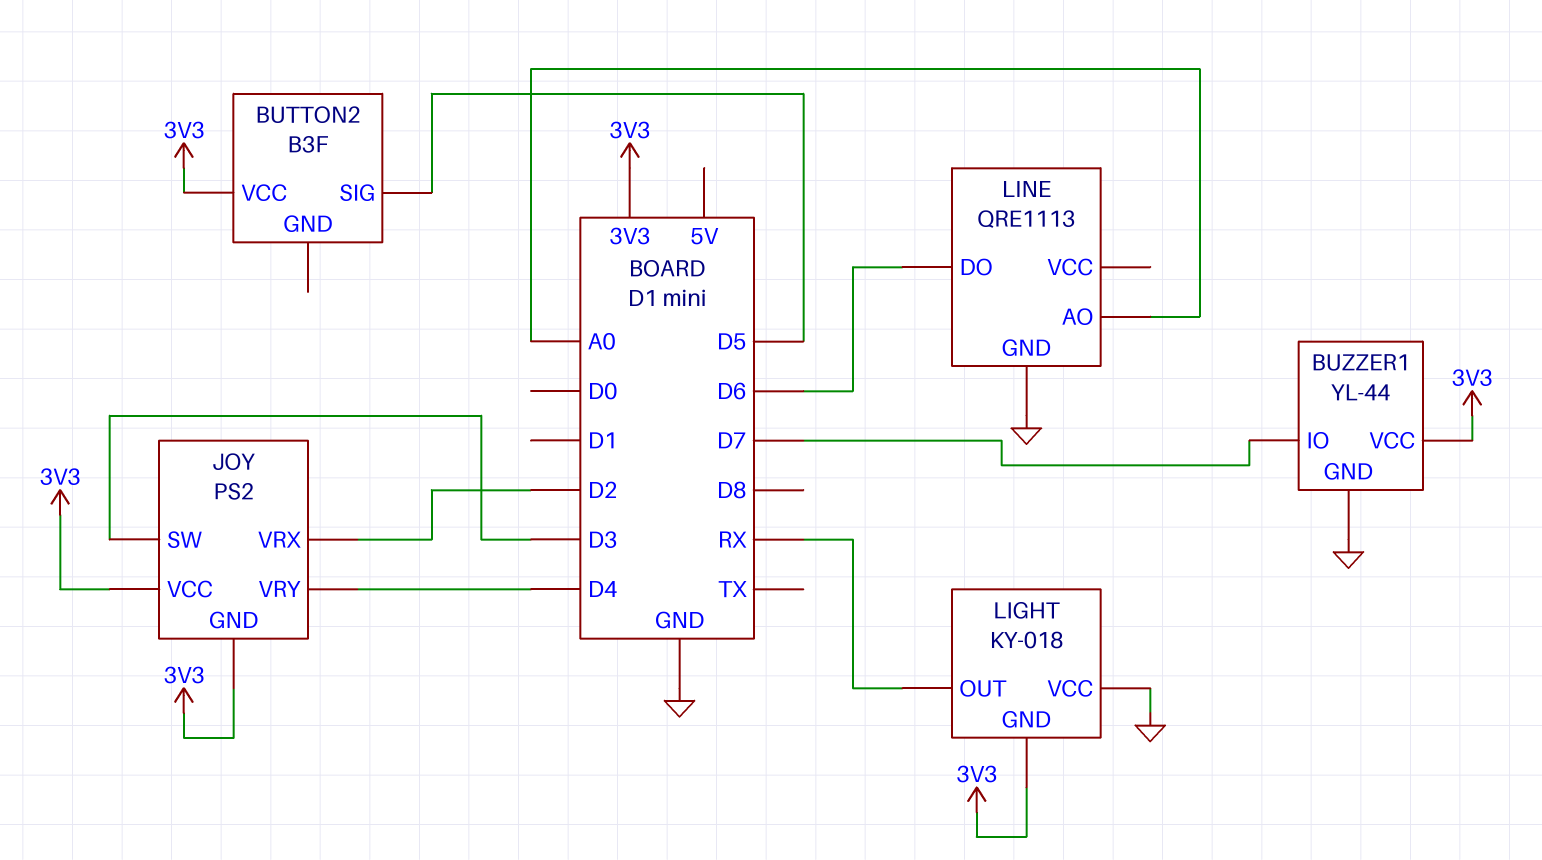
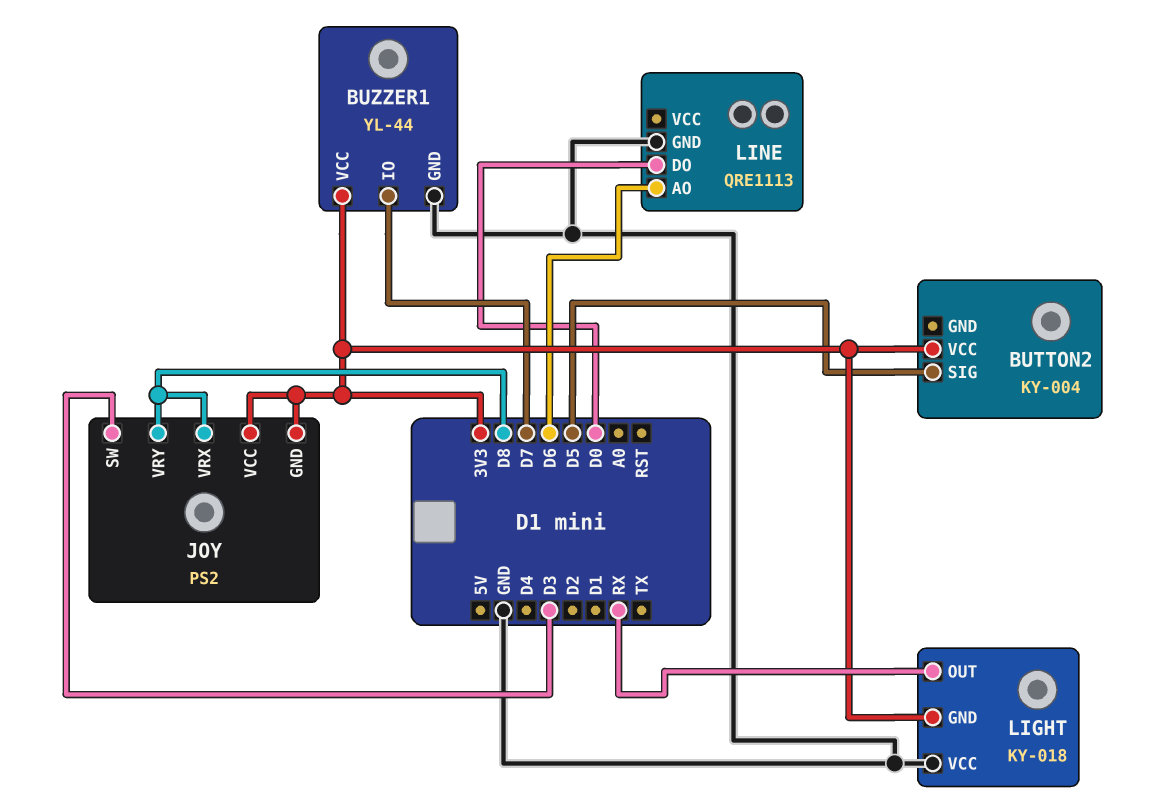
BUTTON2: B3F -> KY-004
JOY pin VRX: D2 -> D8
JOY pin VRY: D4 -> D8
LINE pin AO: A0 -> D6
LINE pin DO: D6 -> D0

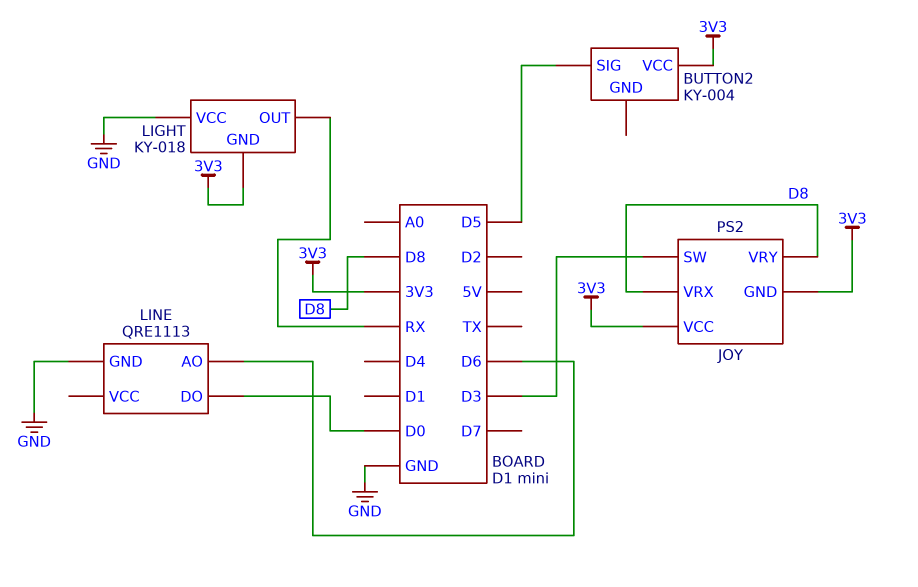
BUZZER1: YL-44 -> none
BUZZER1 pin GND: GND -> none
BUZZER1 pin IO: D7 -> none
BUZZER1 pin VCC: 3V3 -> none

